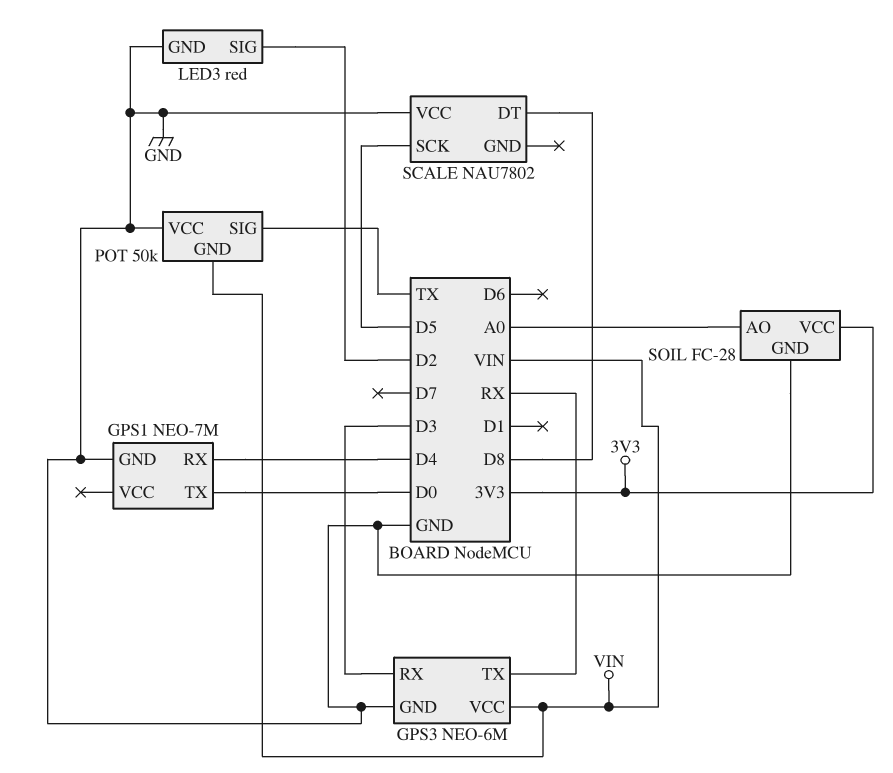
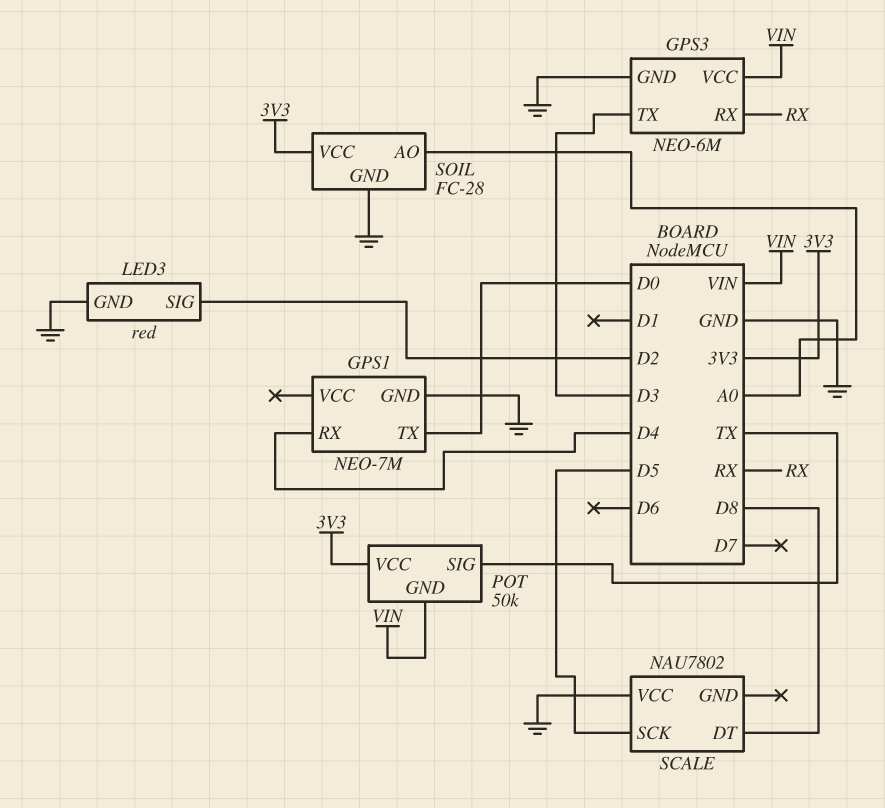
GPS3 pin RX: D3 -> RX
GPS3 pin TX: RX -> D3
POT pin VCC: GND -> 3V3

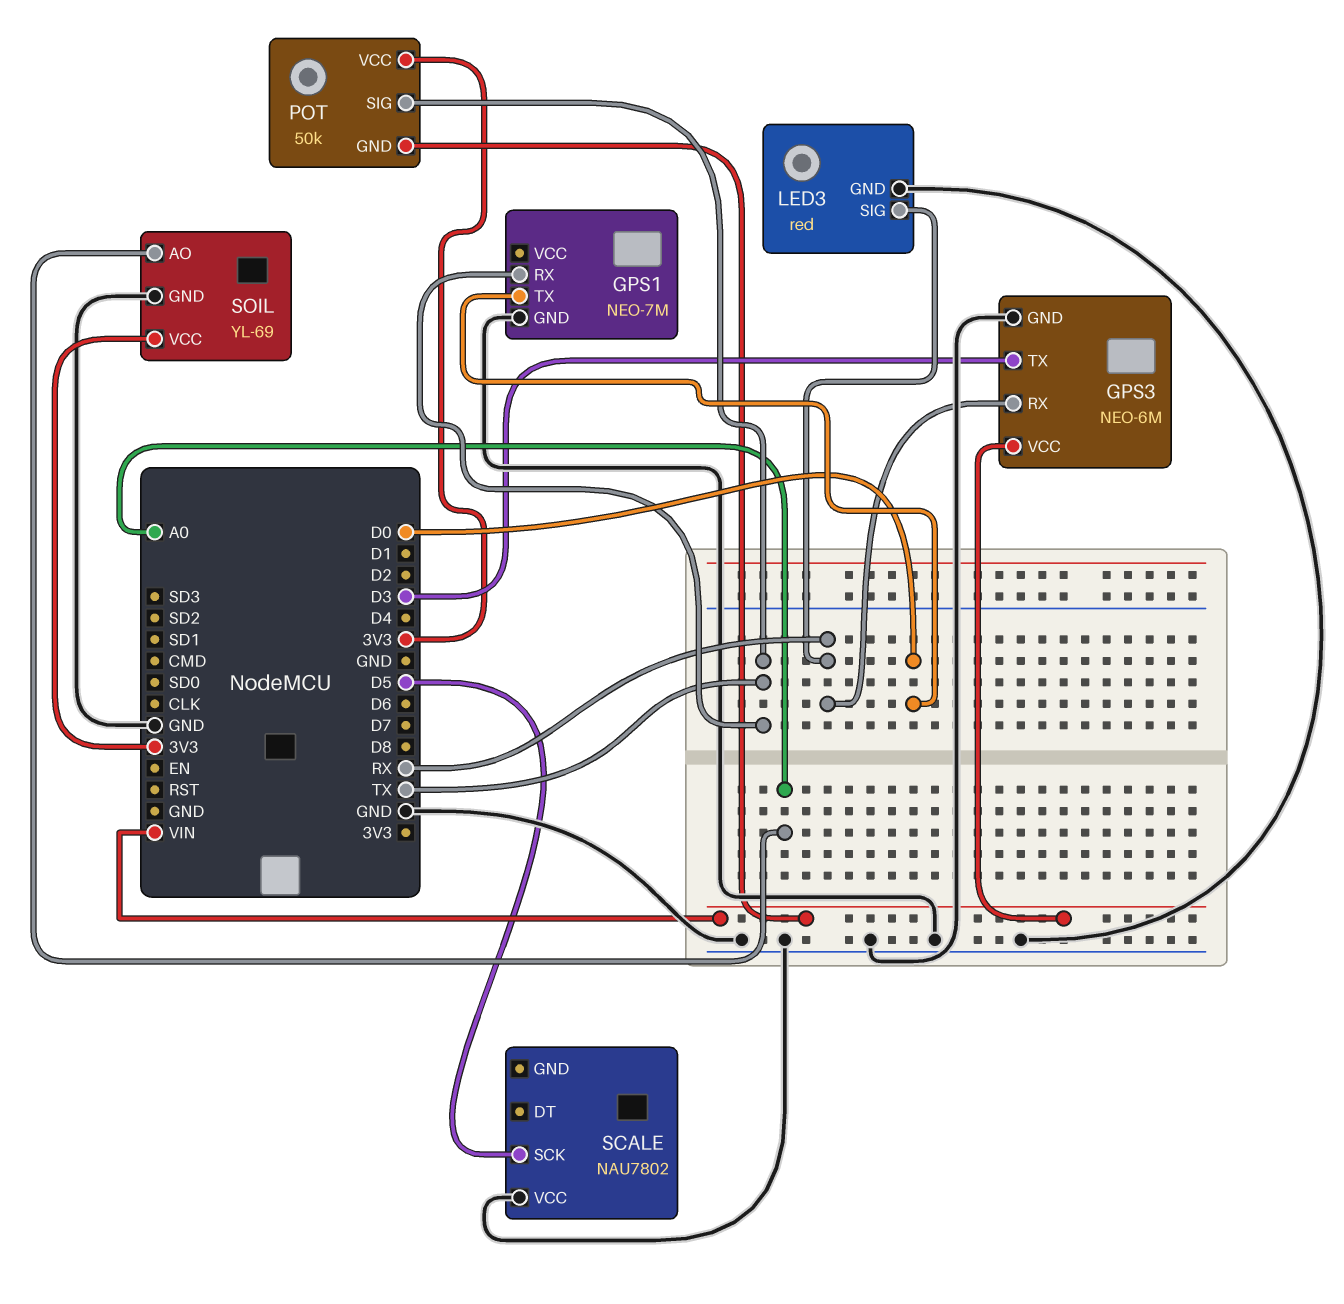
GPS1 pin RX: D4 -> TX
LED3 pin SIG: D2 -> RX
SCALE pin DT: D8 -> none
SOIL: FC-28 -> YL-69

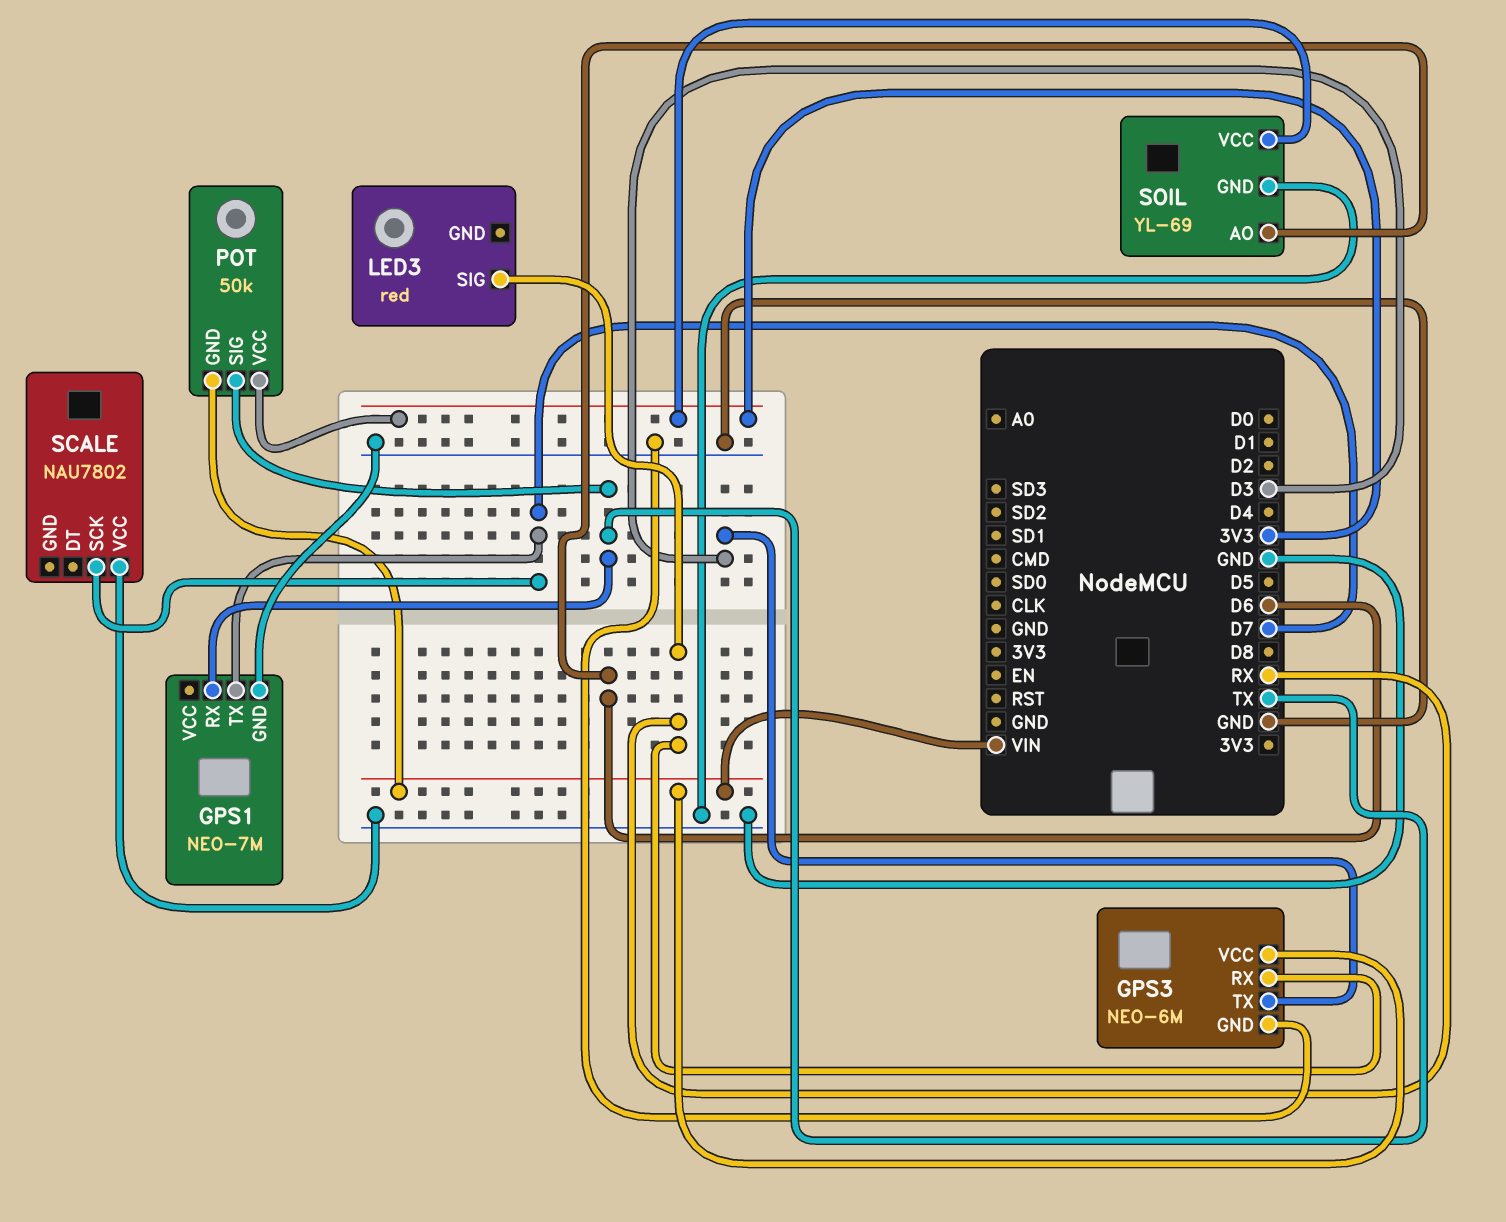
GPS1 pin TX: D0 -> D7
LED3 pin GND: GND -> none
SCALE pin SCK: D5 -> D7
SOIL pin AO: A0 -> D6

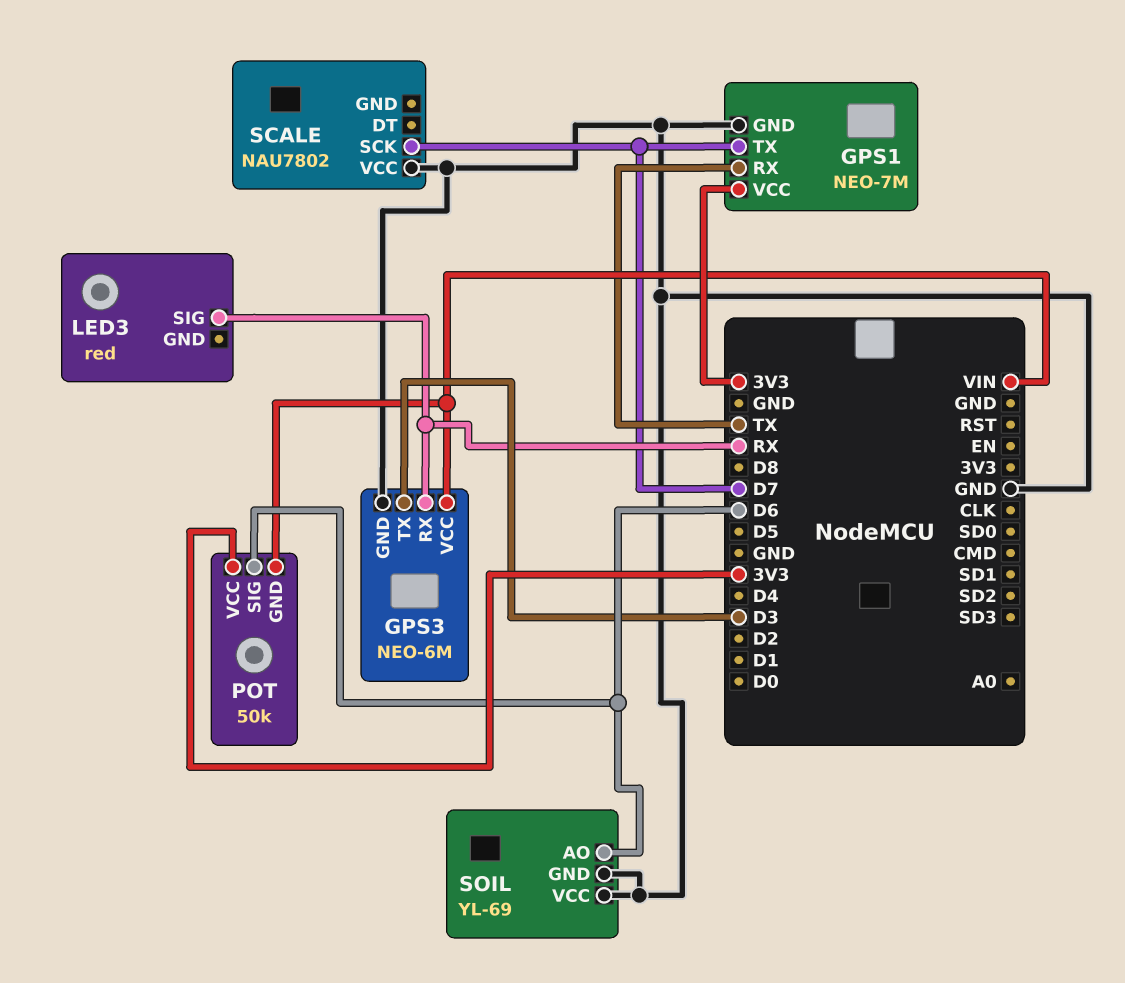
GPS1 pin VCC: none -> 3V3
POT pin SIG: TX -> D6
SOIL pin VCC: 3V3 -> GND

